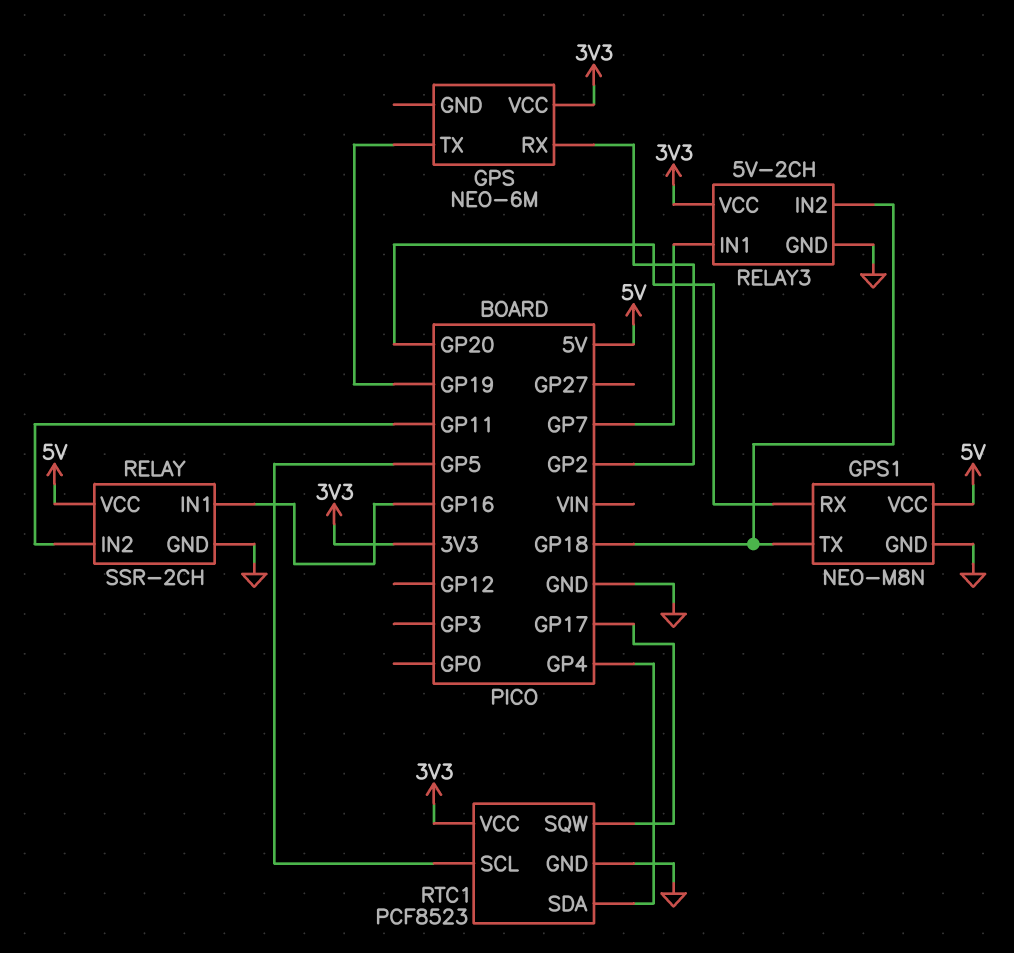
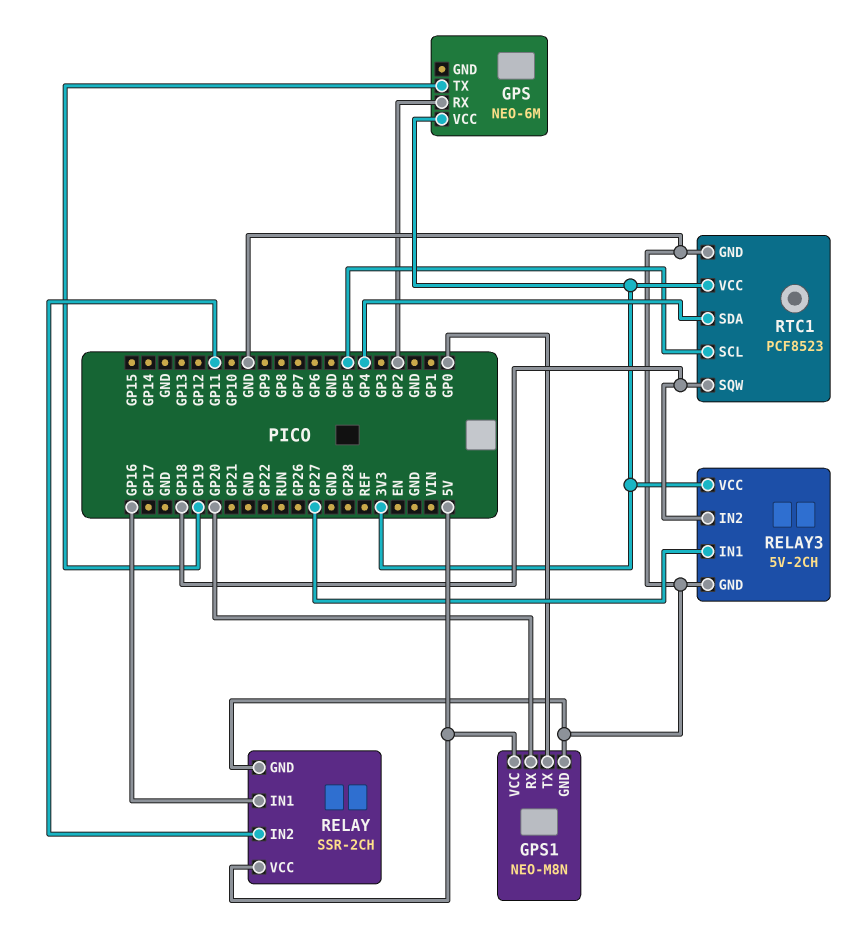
GPS1 pin TX: GP18 -> GP0
RELAY3 pin IN1: GP7 -> GP27
RTC1 pin SQW: GP17 -> GP18

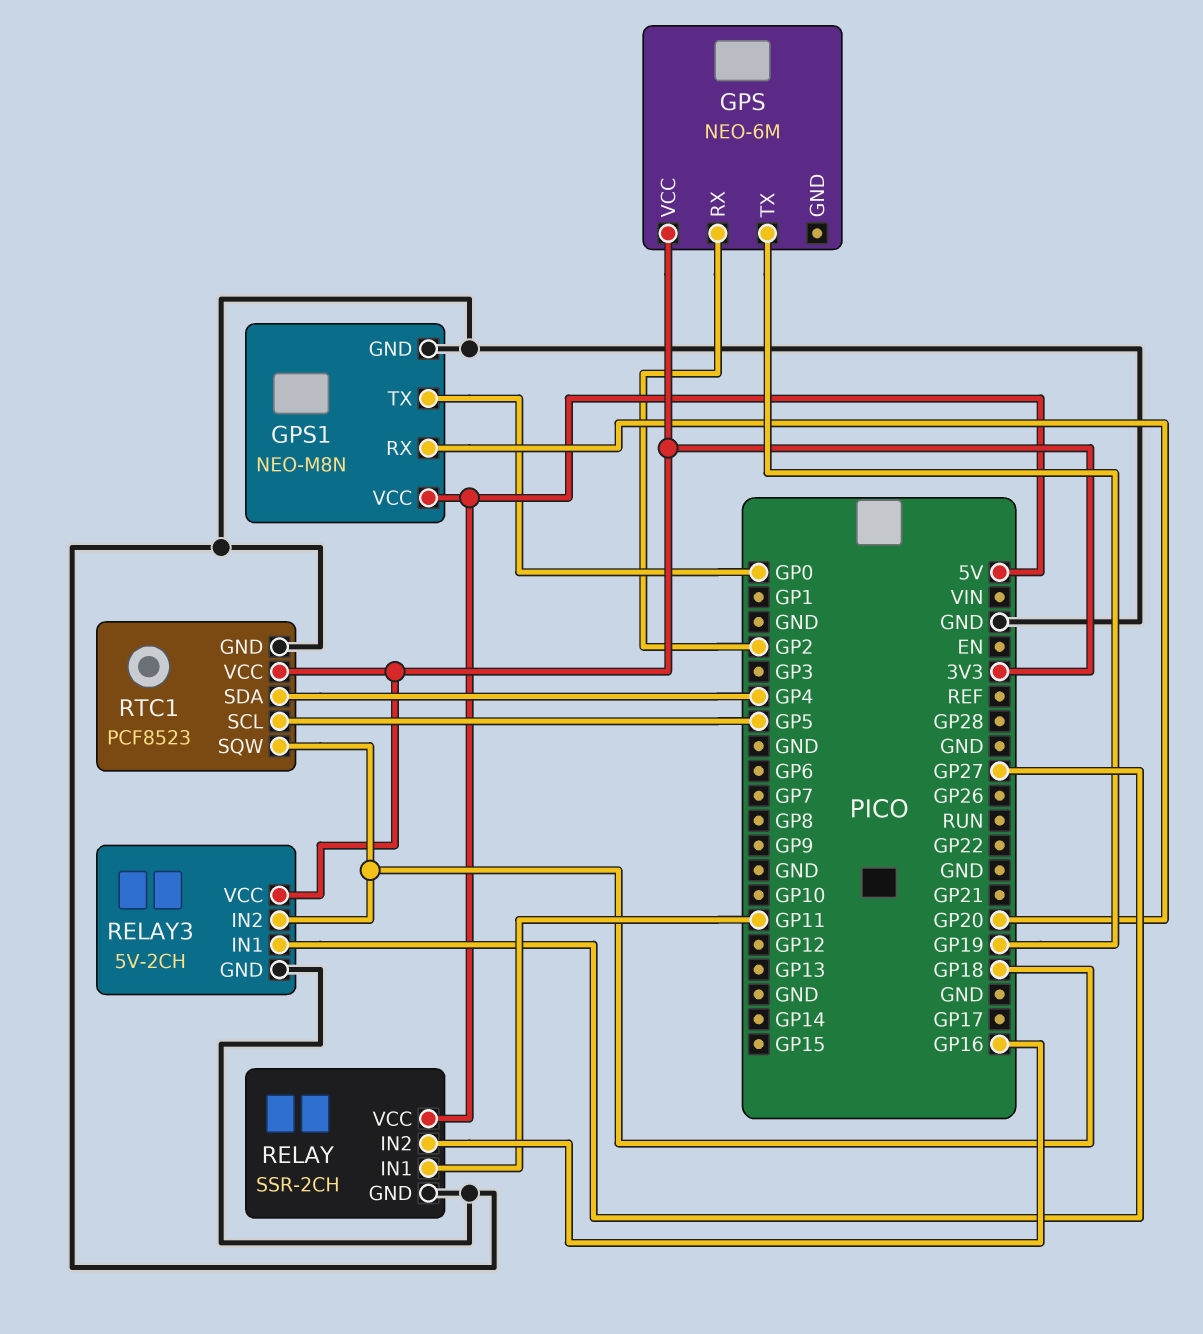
RELAY pin IN1: GP16 -> GP11
RELAY pin IN2: GP11 -> GP16

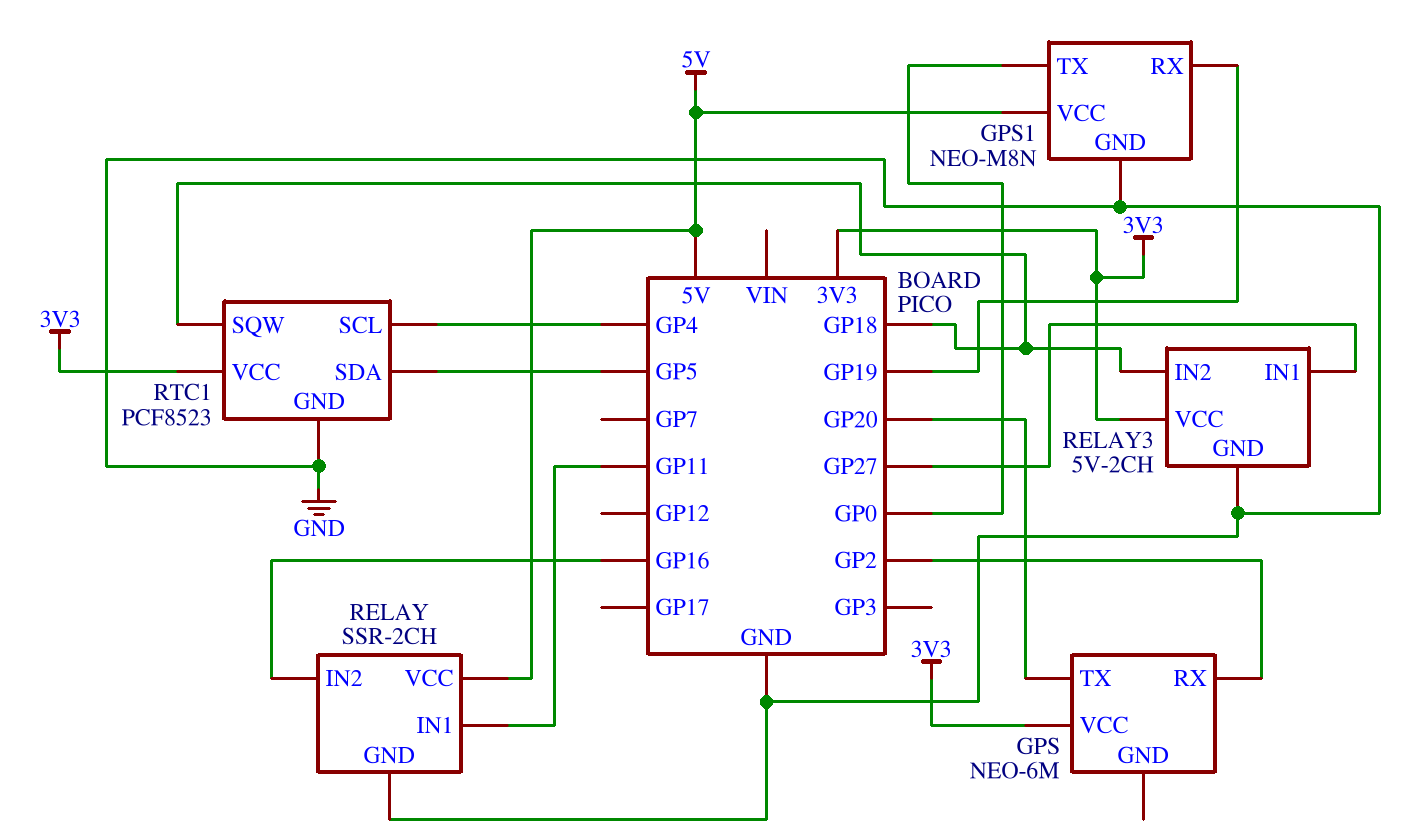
GPS pin TX: GP19 -> GP20
GPS1 pin RX: GP20 -> GP19
RTC1 pin SCL: GP5 -> GP4
RTC1 pin SDA: GP4 -> GP5

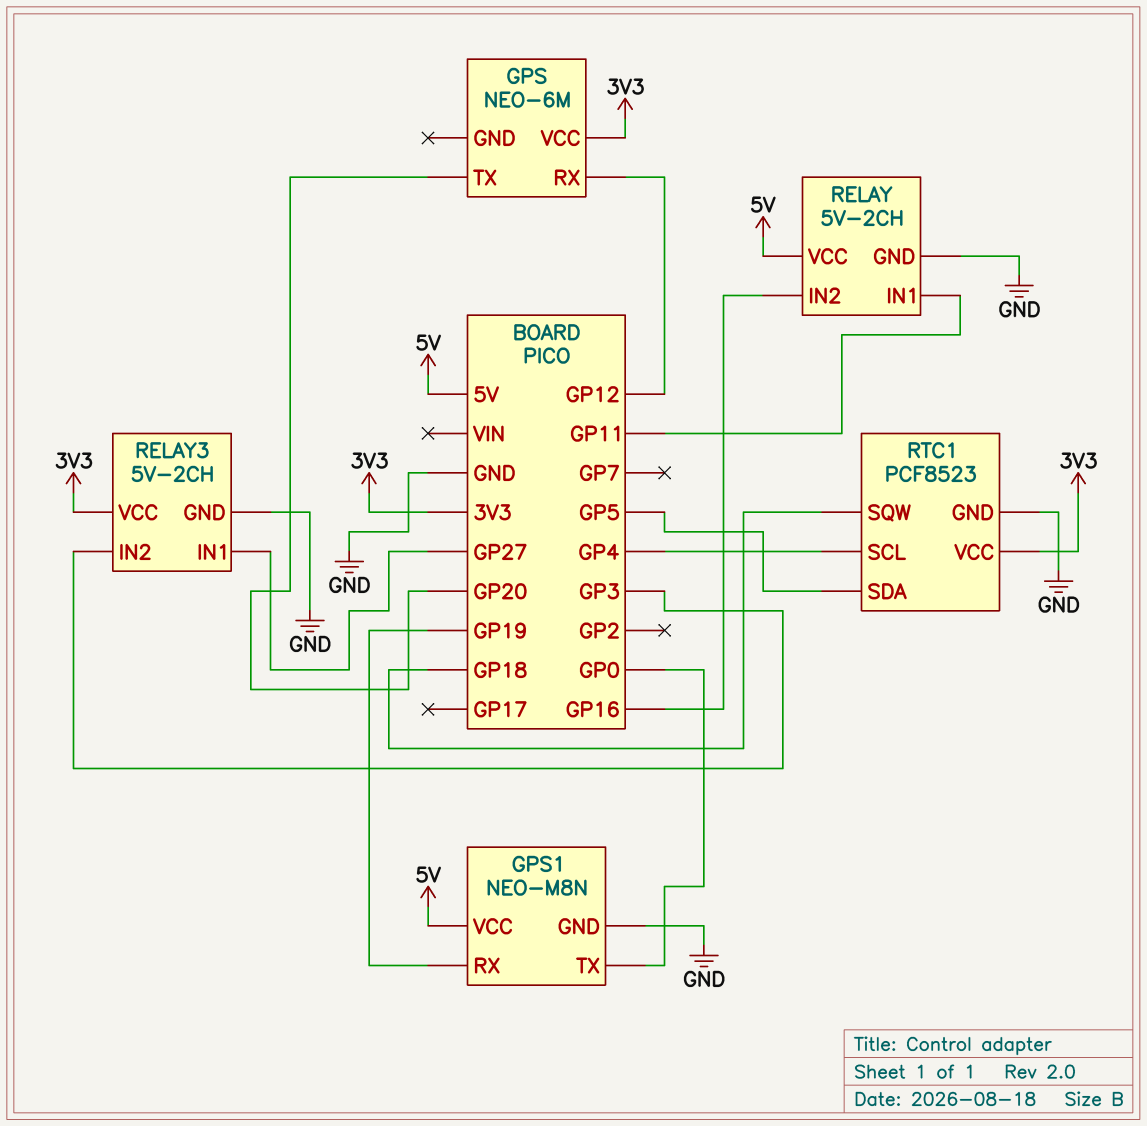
GPS pin RX: GP2 -> GP12
RELAY: SSR-2CH -> 5V-2CH
RELAY3 pin IN2: GP18 -> GP3

